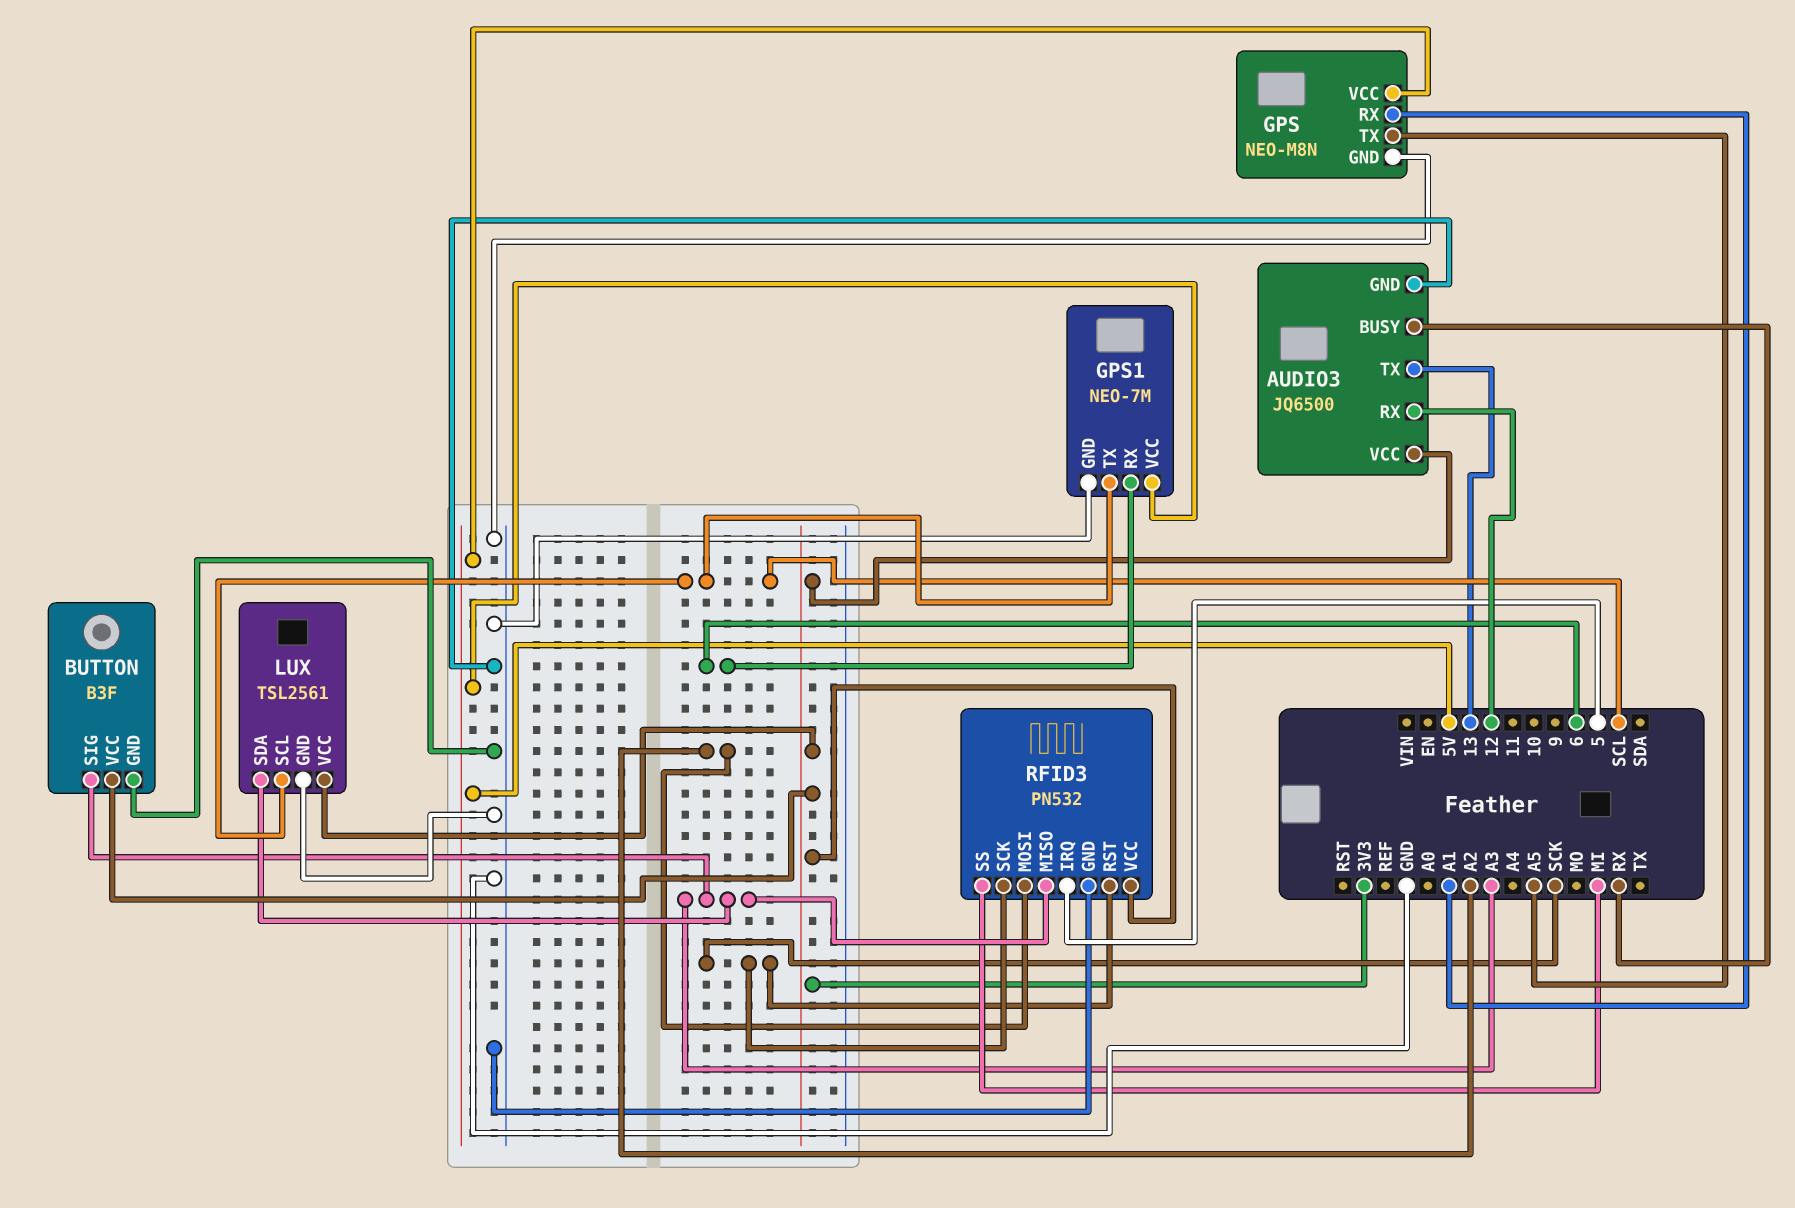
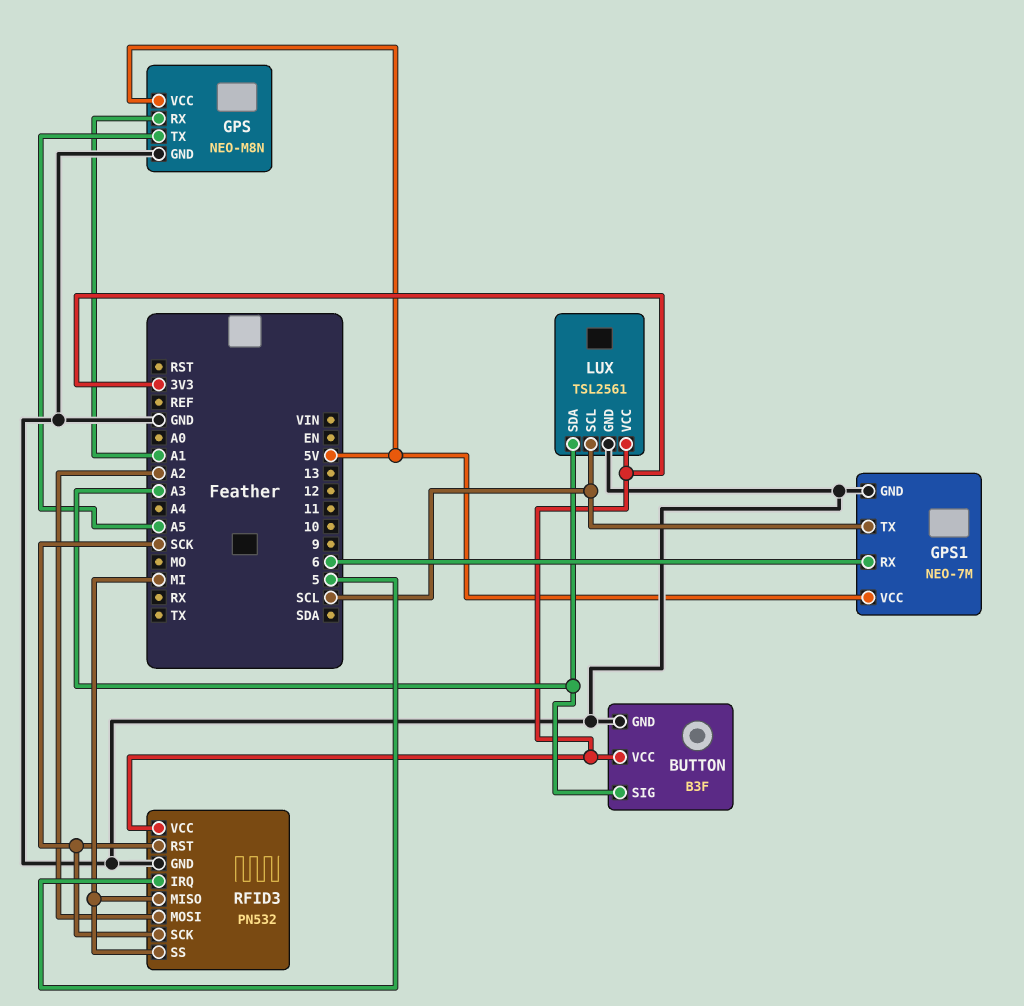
AUDIO3: JQ6500 -> none
AUDIO3 pin BUSY: RX -> none
AUDIO3 pin GND: GND -> none
AUDIO3 pin RX: 12 -> none
AUDIO3 pin TX: 13 -> none
AUDIO3 pin VCC: 3V3 -> none
RFID3 pin MISO: A3 -> MI

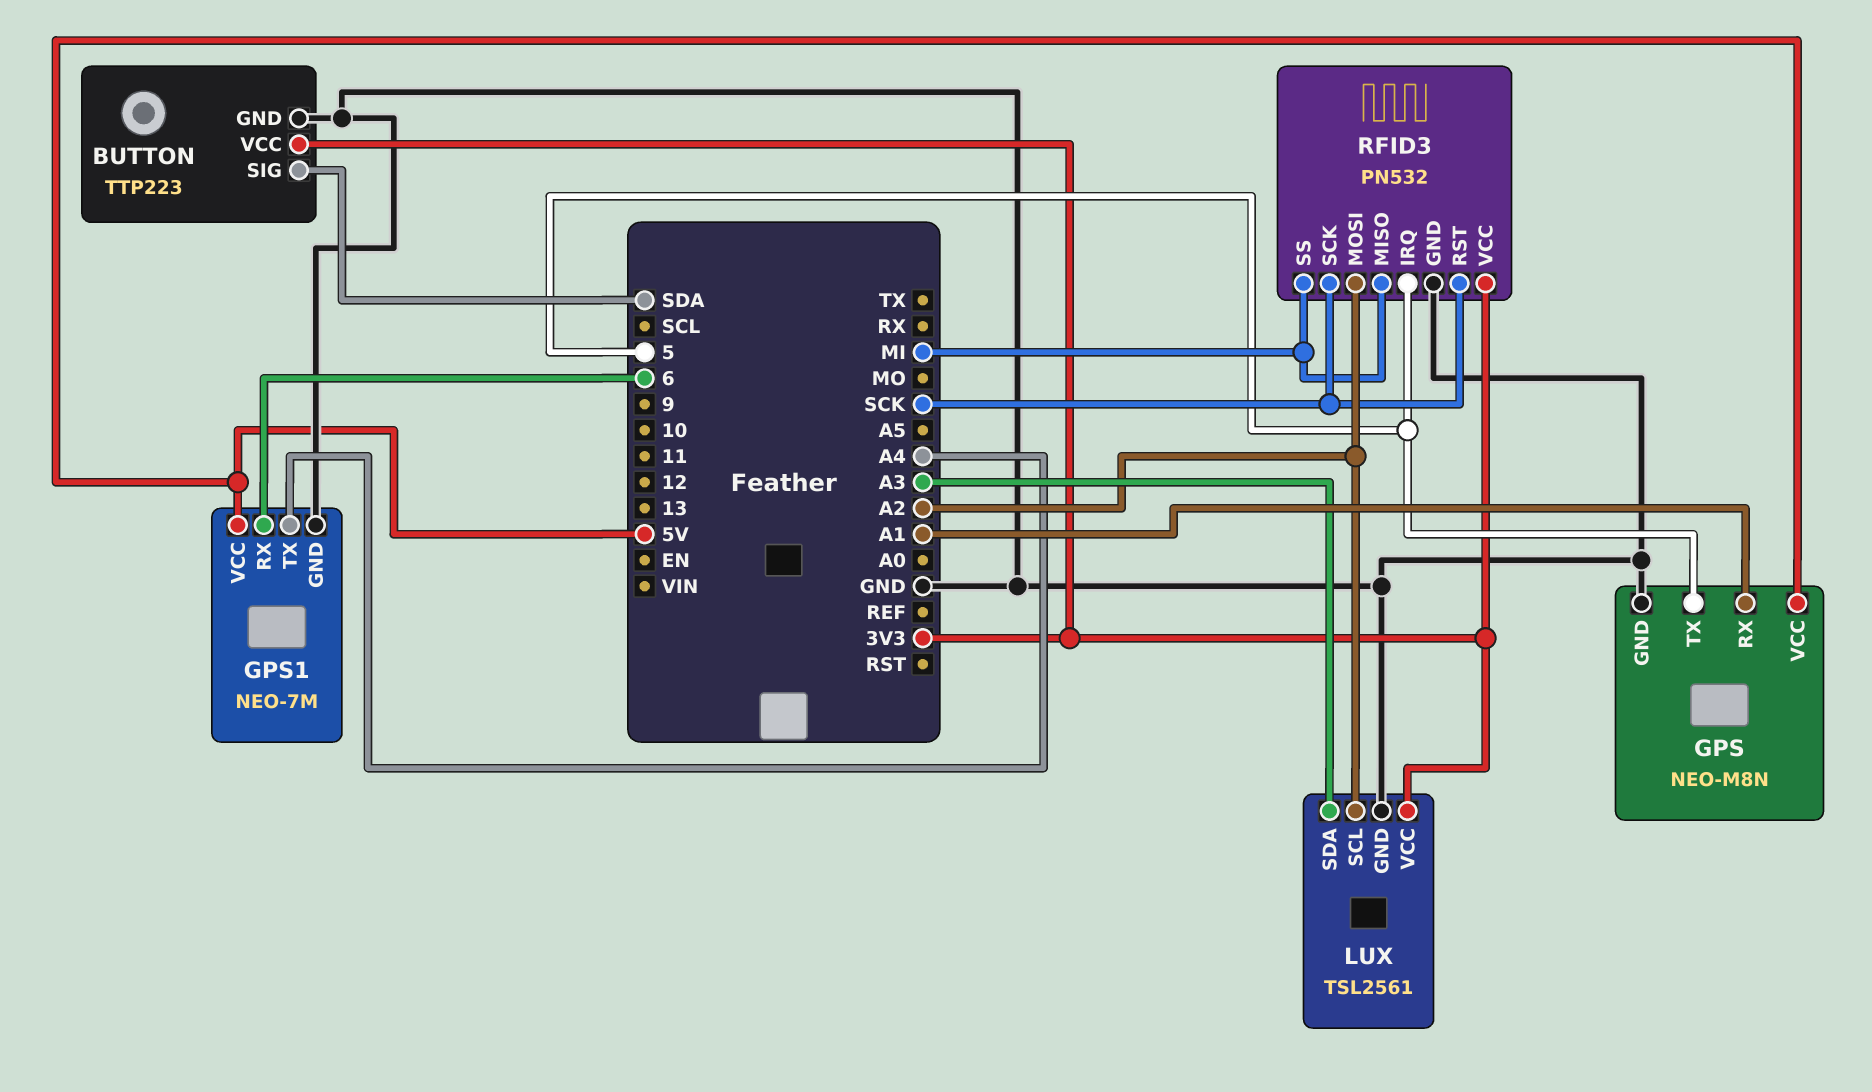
BUTTON: B3F -> TTP223
BUTTON pin SIG: A3 -> SDA
GPS pin TX: A5 -> 5
GPS1 pin TX: SCL -> A4
LUX pin SCL: SCL -> A2

